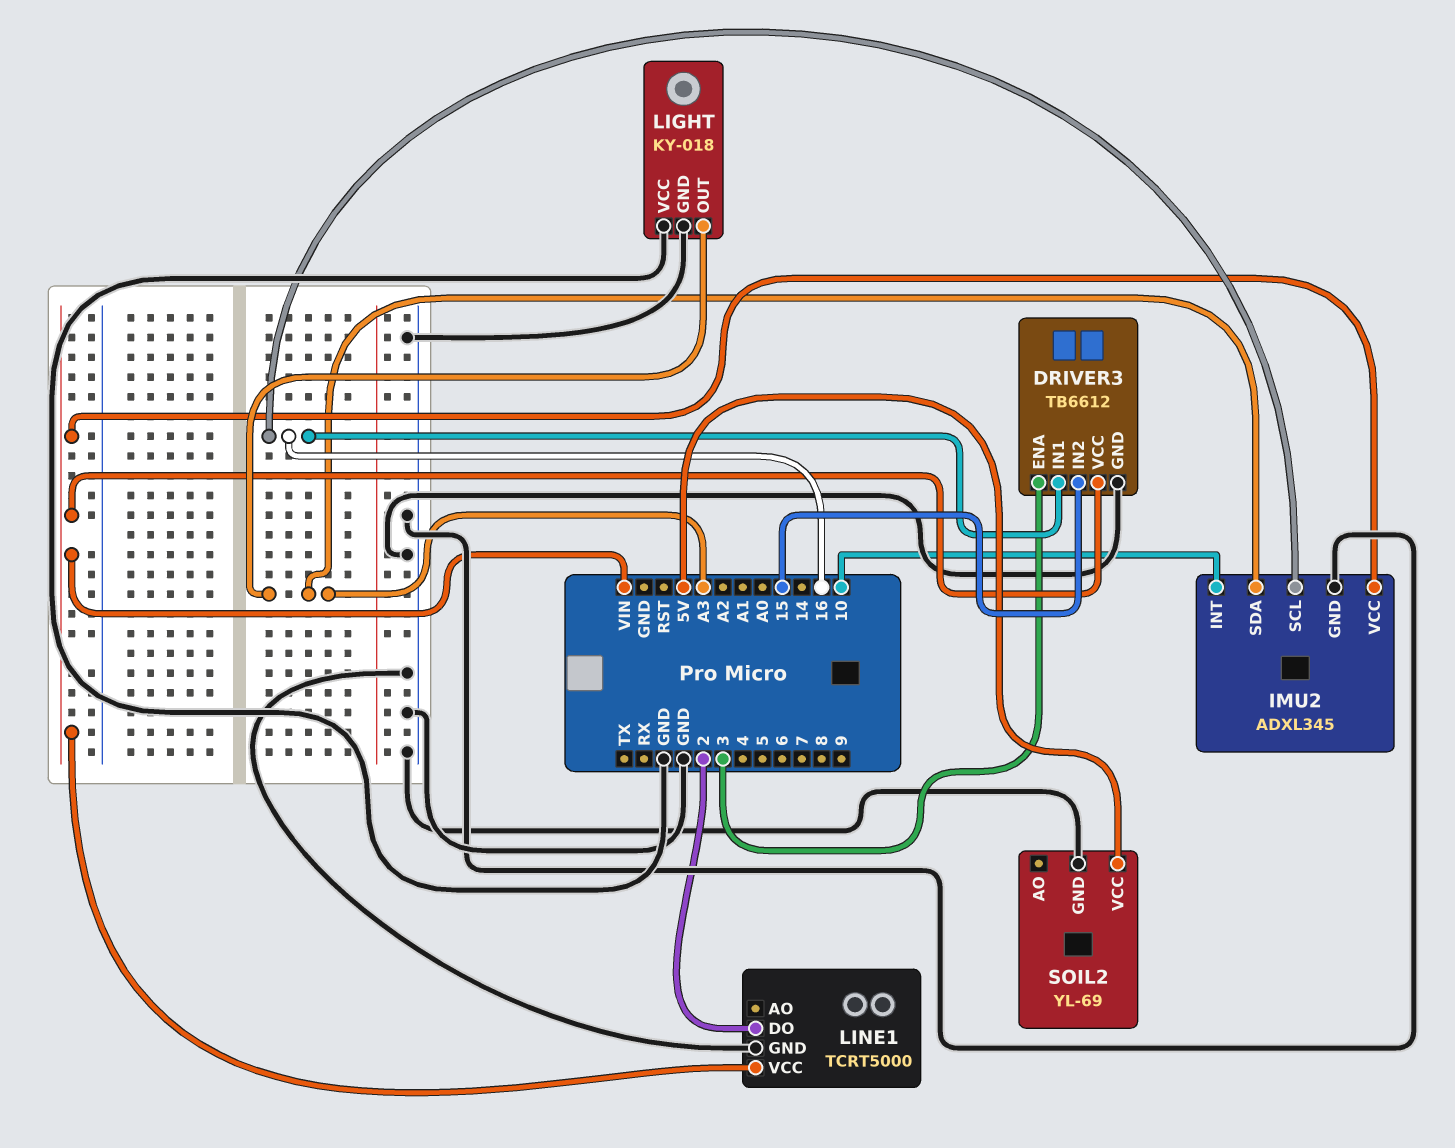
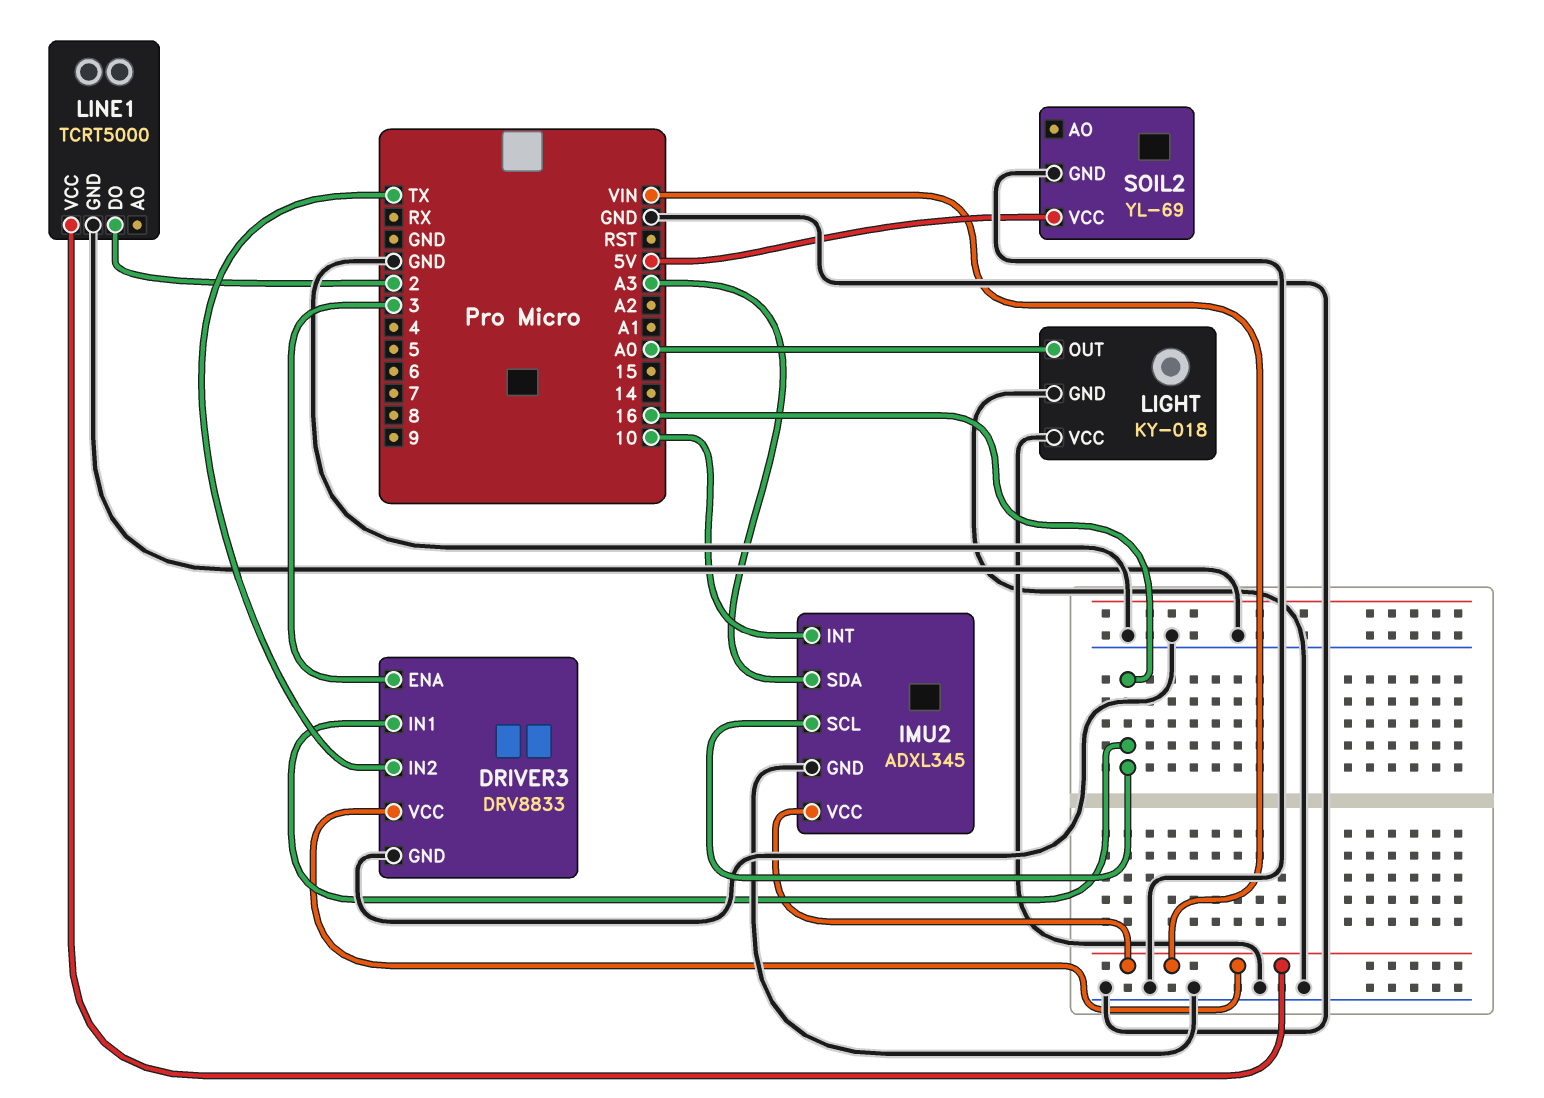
DRIVER3: TB6612 -> DRV8833
DRIVER3 pin IN2: 15 -> TX
LIGHT pin OUT: A3 -> A0

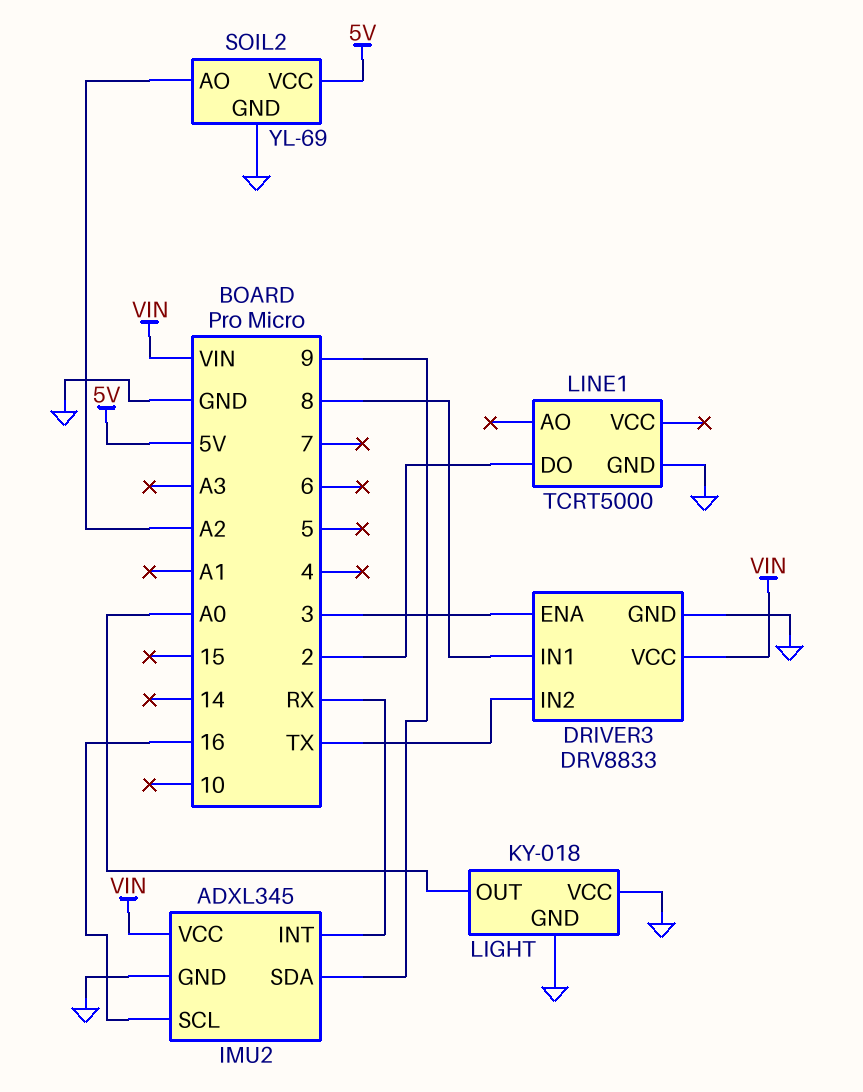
DRIVER3 pin IN1: 16 -> 8
IMU2 pin INT: 10 -> RX
IMU2 pin SDA: A3 -> 9
LINE1 pin VCC: VIN -> none
SOIL2 pin AO: none -> A2

